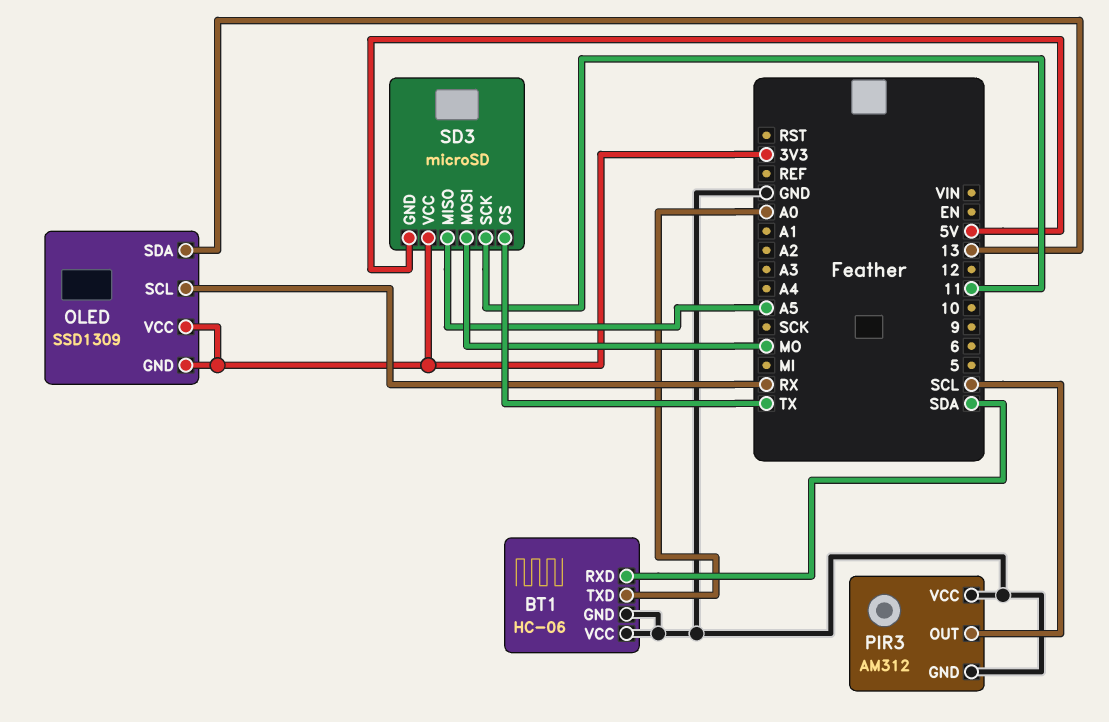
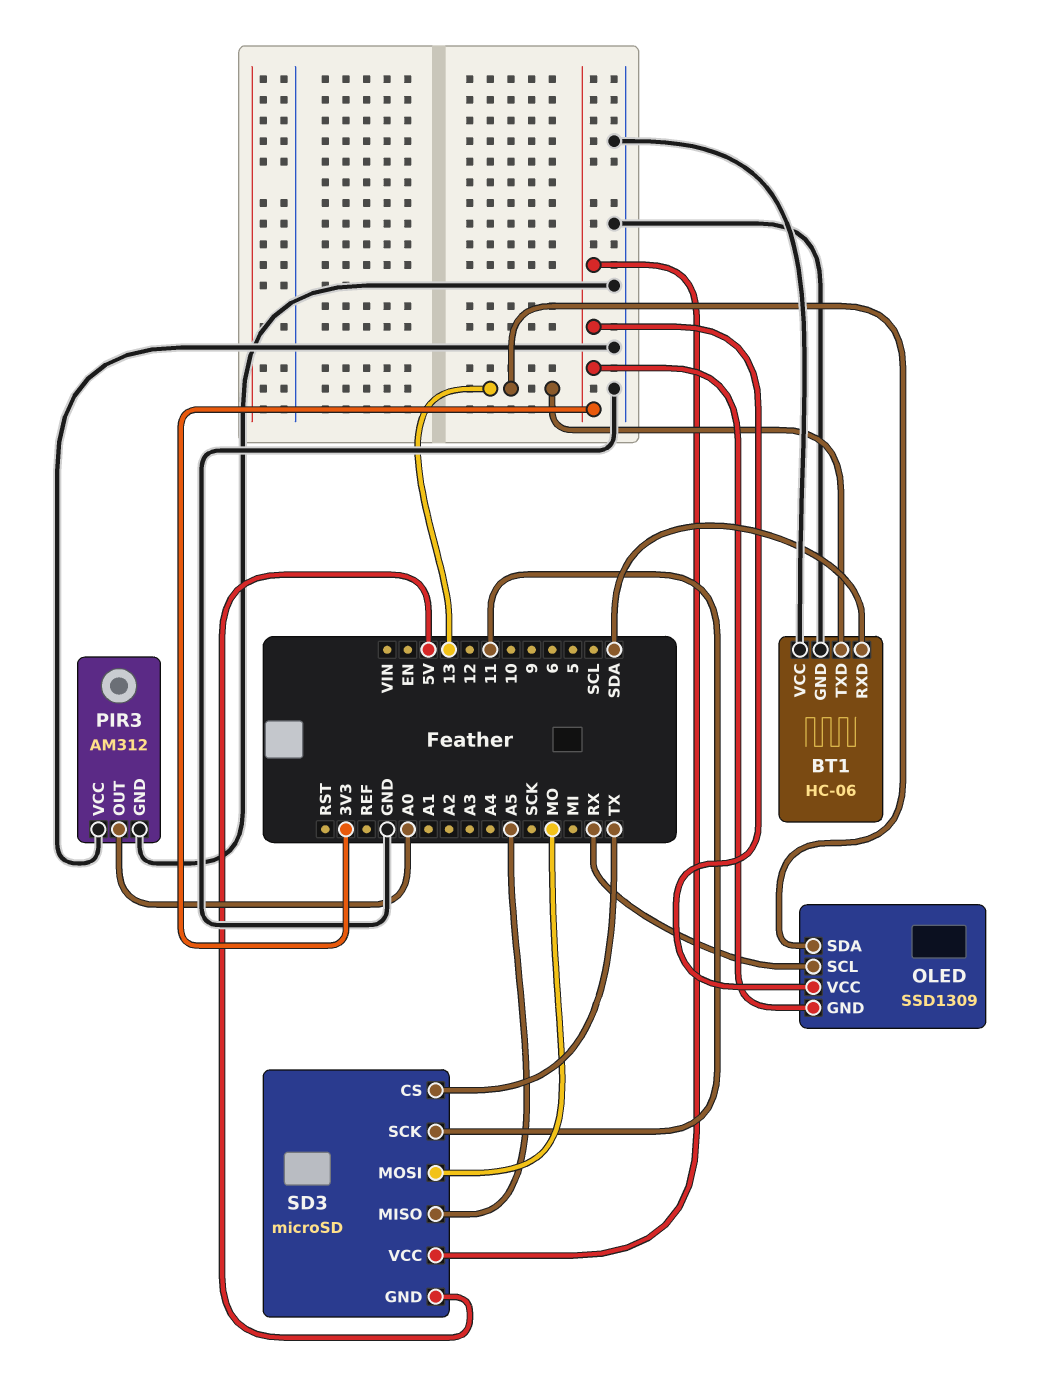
BT1 pin TXD: A0 -> 13
PIR3 pin OUT: SCL -> A0

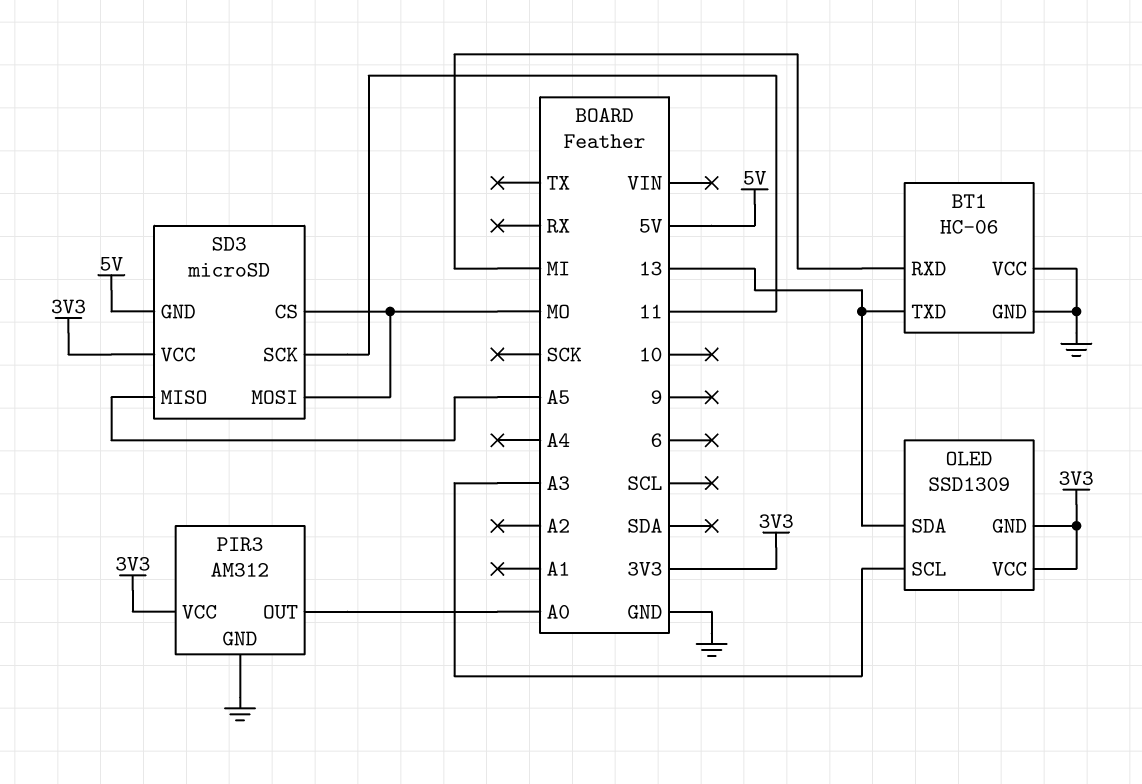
BT1 pin RXD: SDA -> MI
OLED pin SCL: RX -> A3
PIR3 pin VCC: GND -> 3V3
SD3 pin CS: TX -> MO

